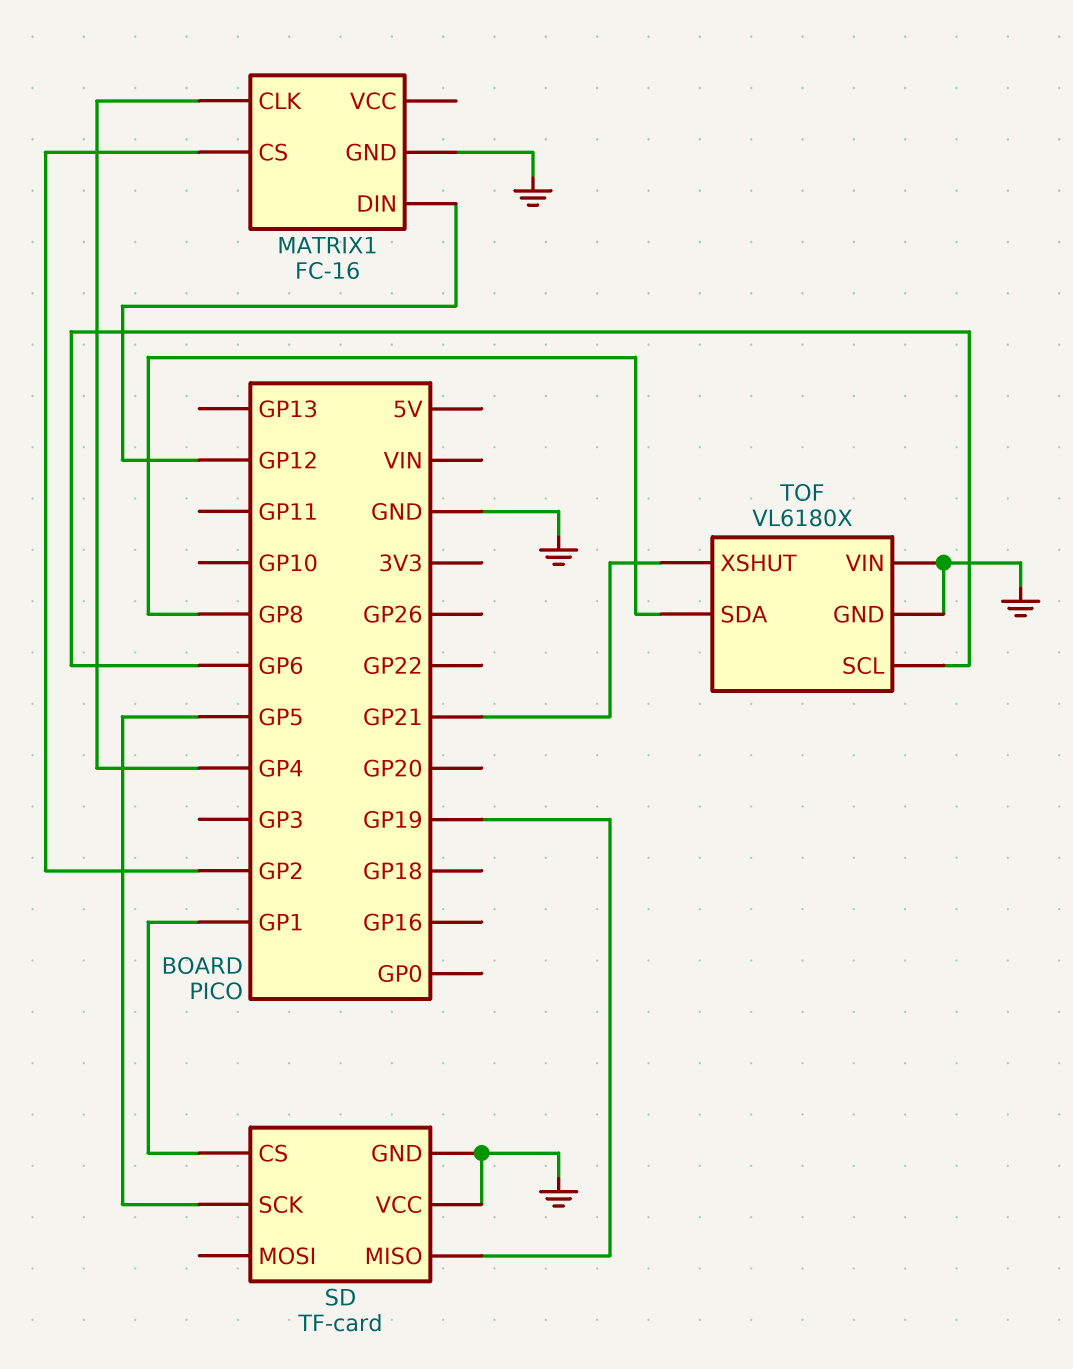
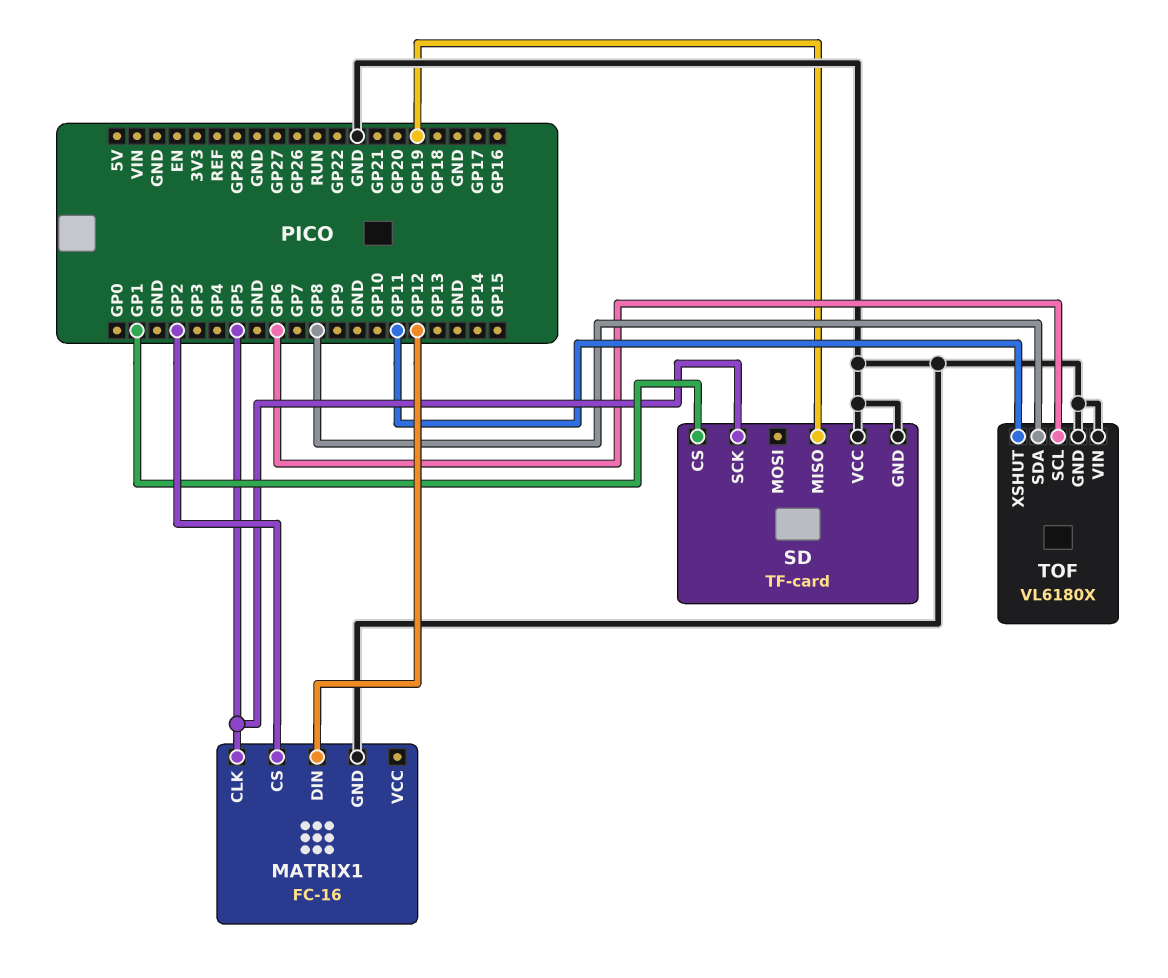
MATRIX1 pin CLK: GP4 -> GP5
TOF pin XSHUT: GP21 -> GP11

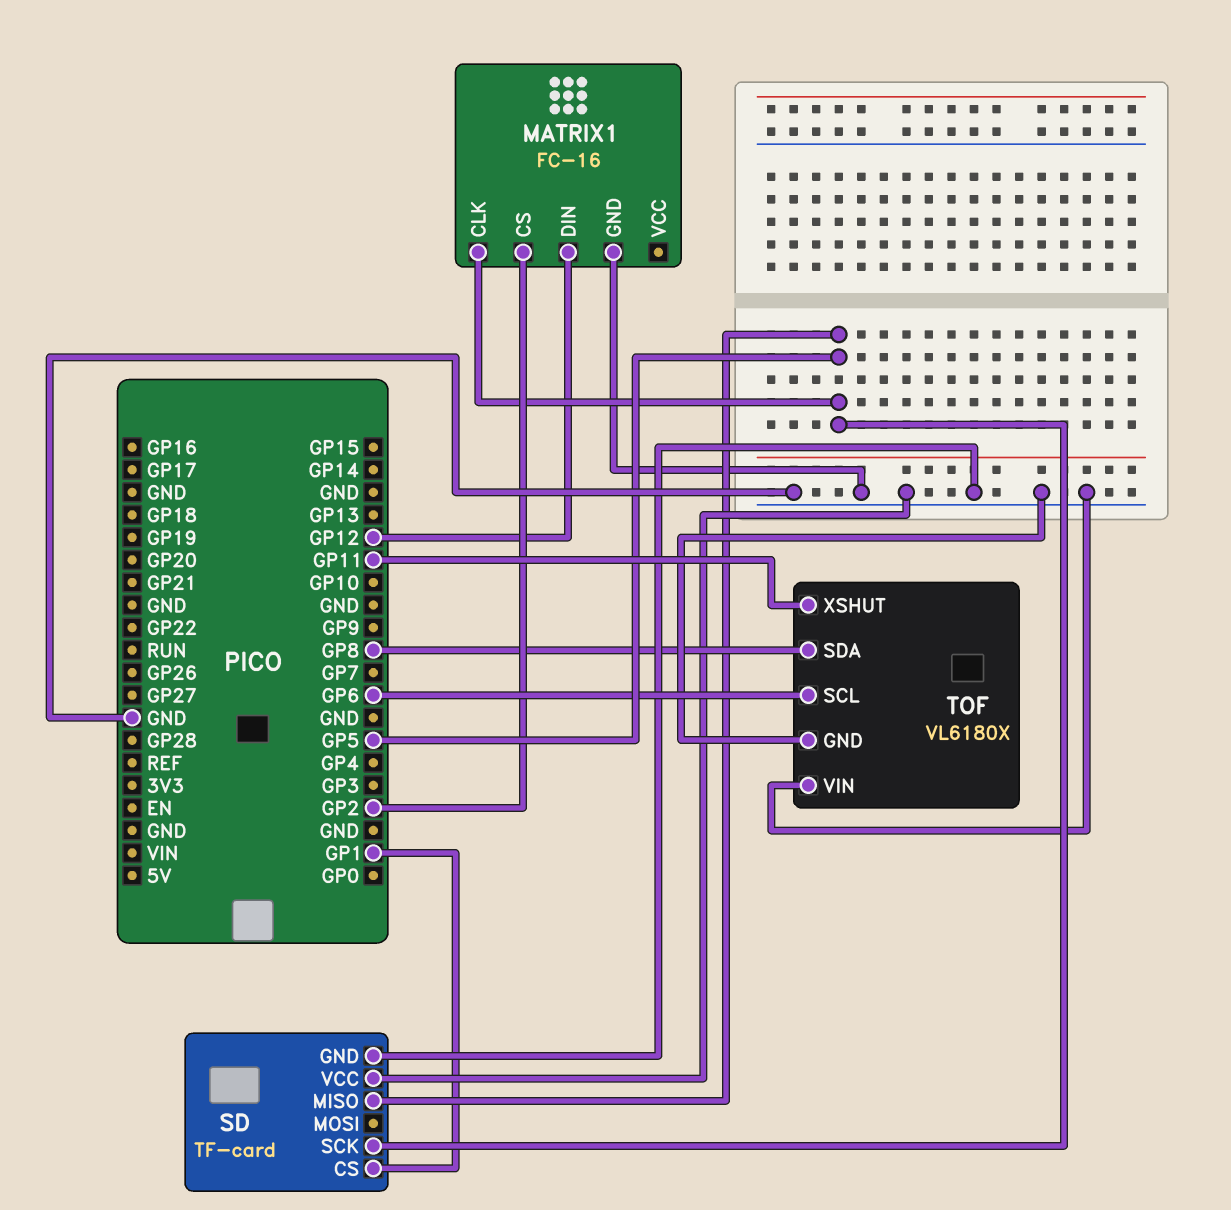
SD pin MISO: GP19 -> GP5

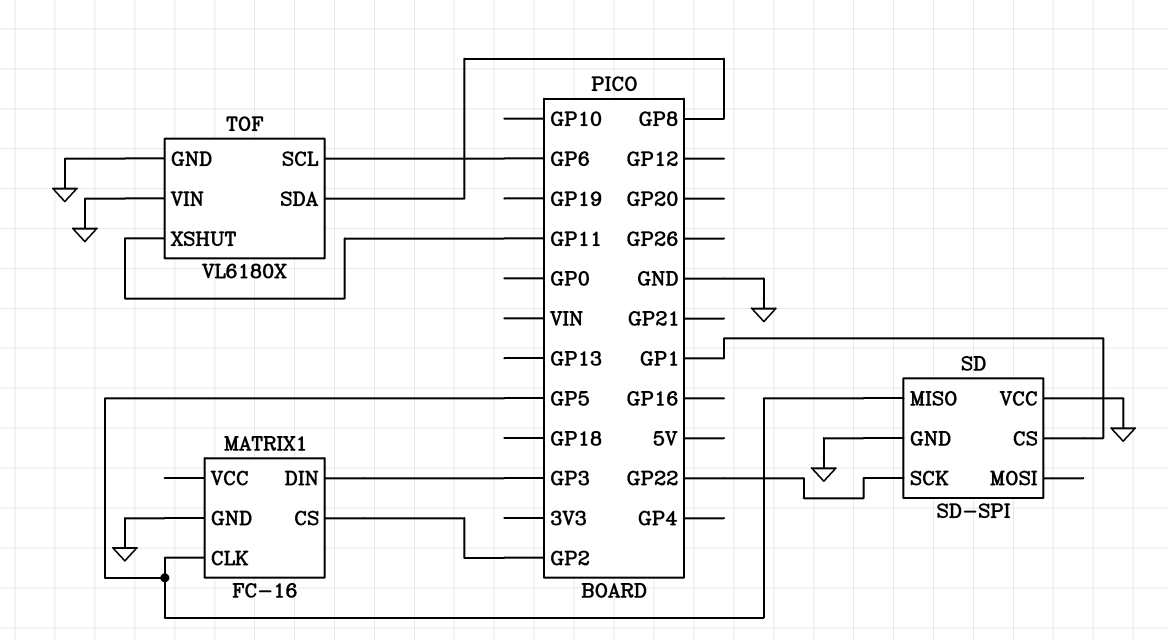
MATRIX1 pin DIN: GP12 -> GP3
SD: TF-card -> SD-SPI
SD pin SCK: GP5 -> GP22

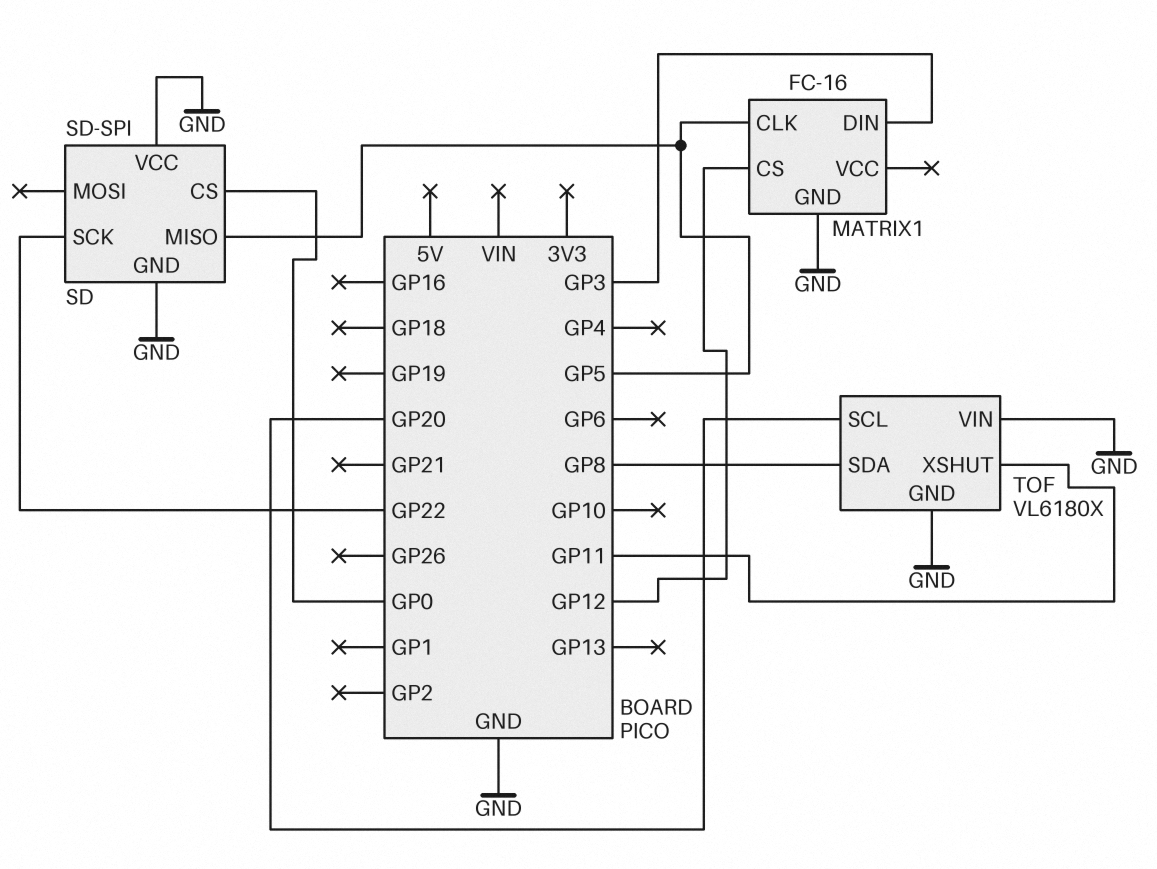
MATRIX1 pin CS: GP2 -> GP12
SD pin CS: GP1 -> GP0
TOF pin SCL: GP6 -> GP20

